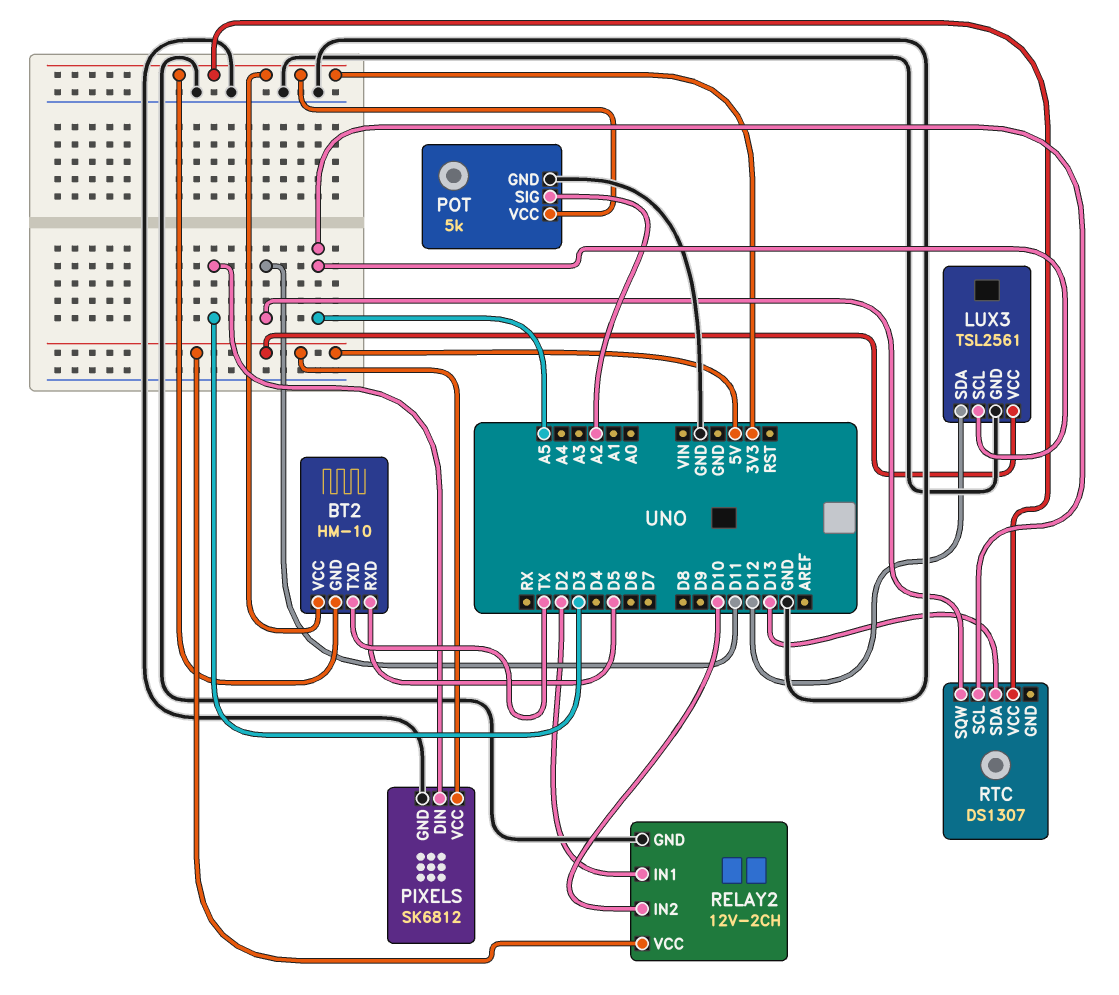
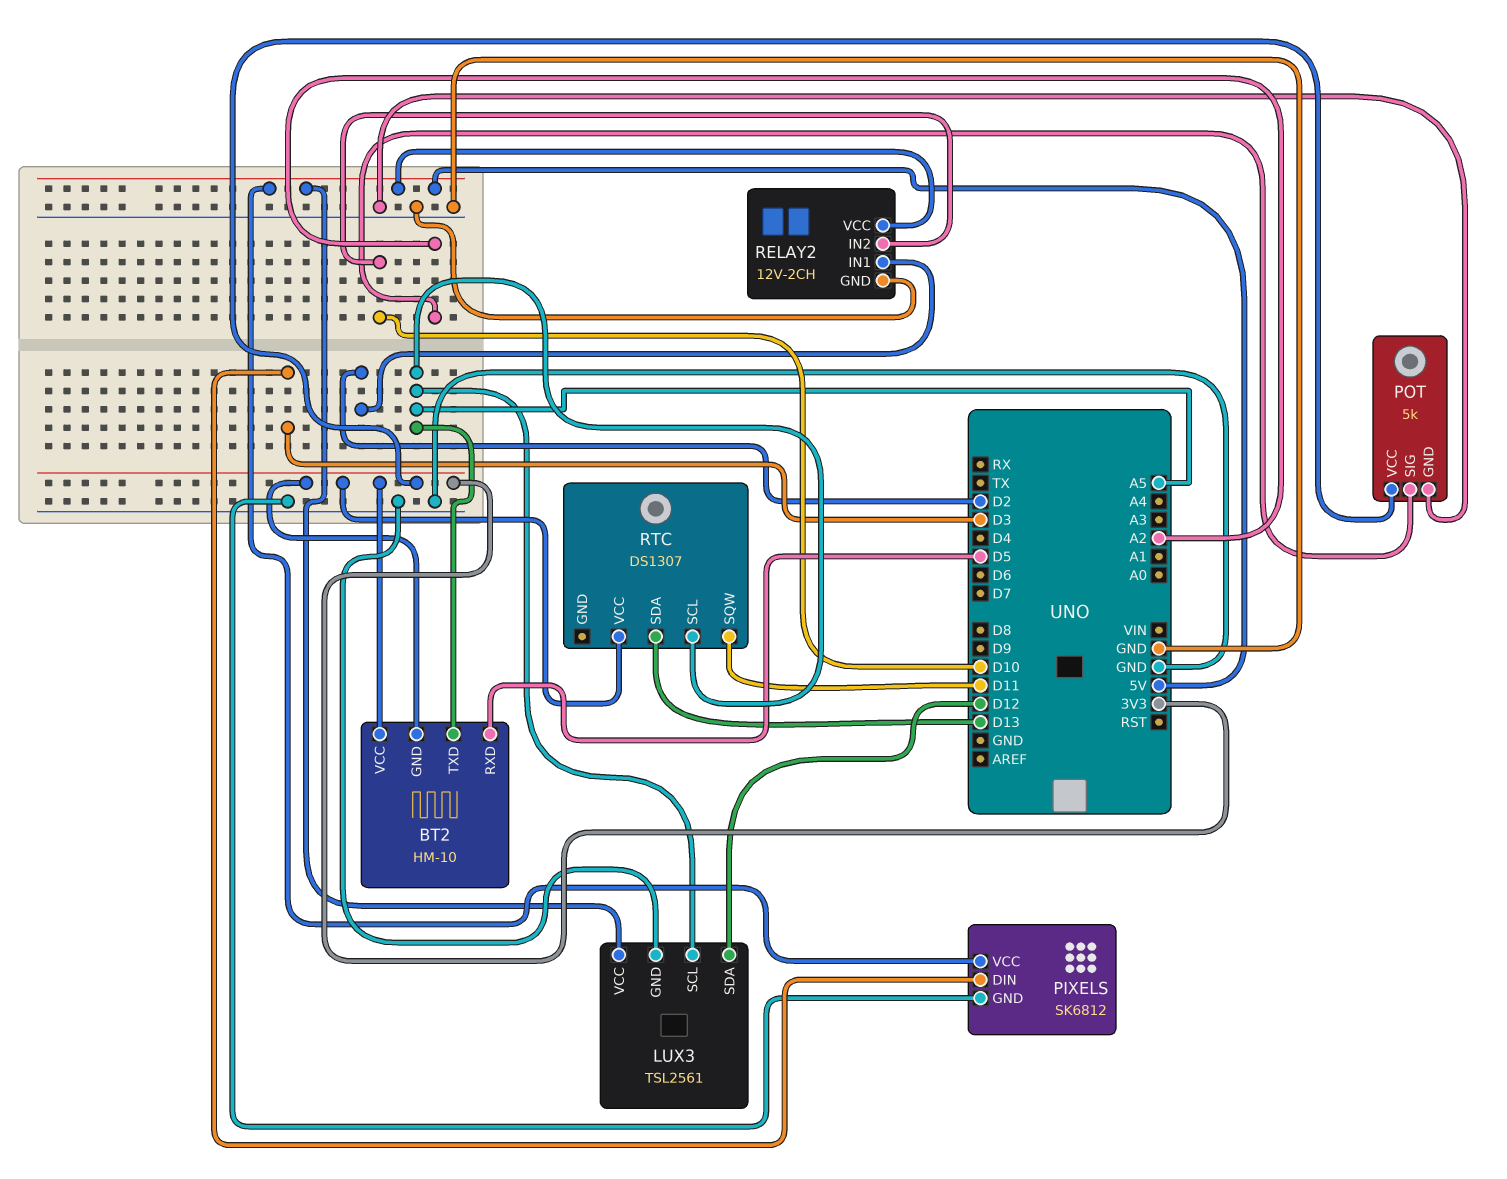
BT2 pin TXD: TX -> A5

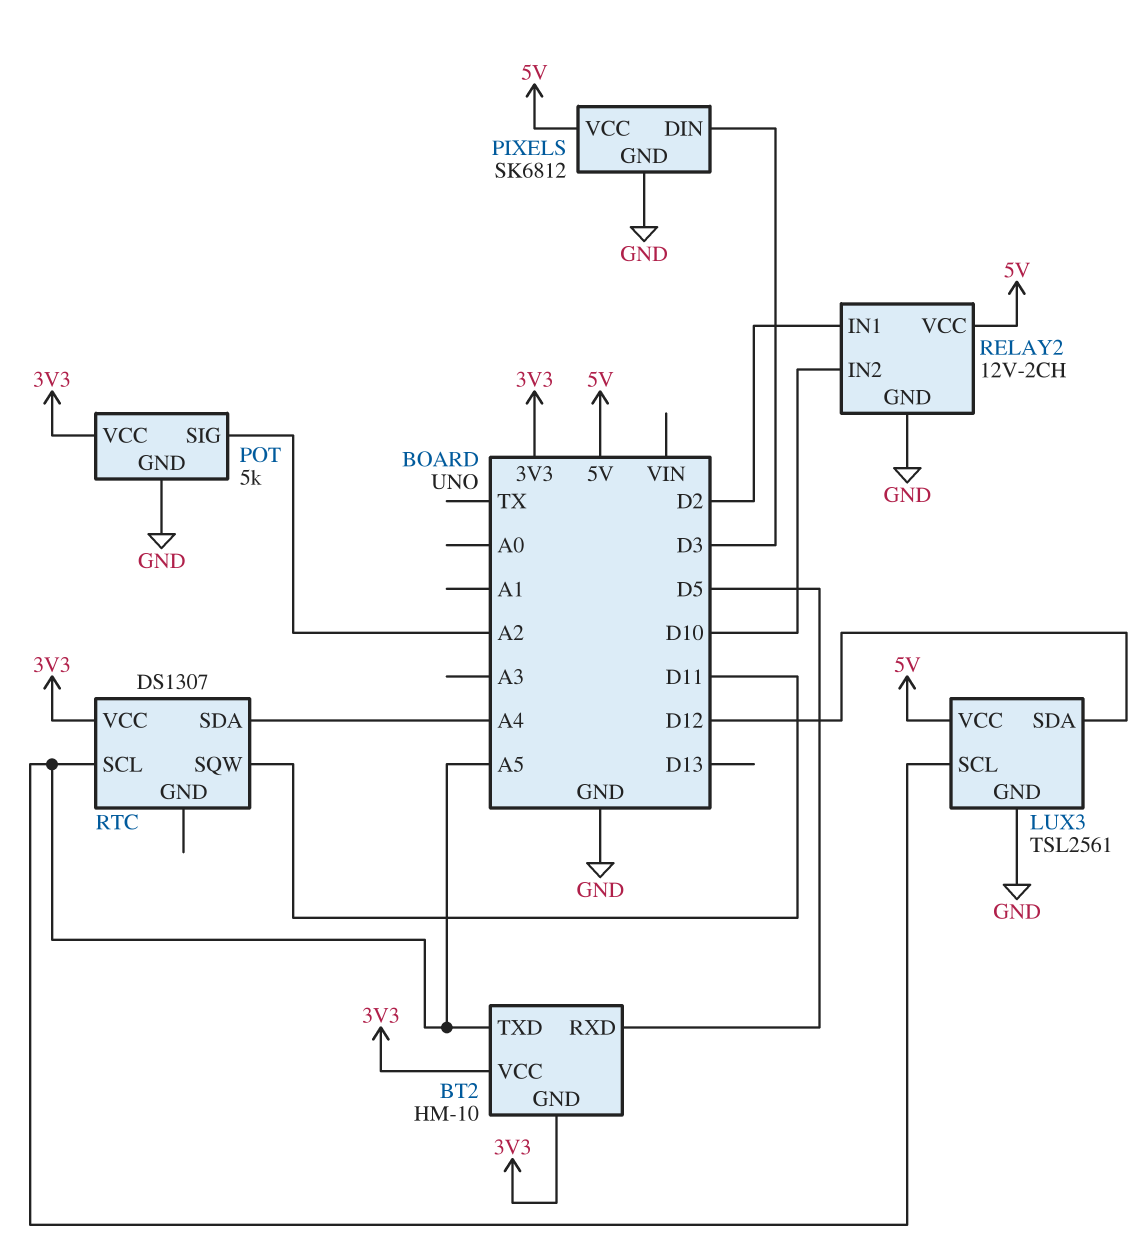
RTC pin SDA: D13 -> A4

